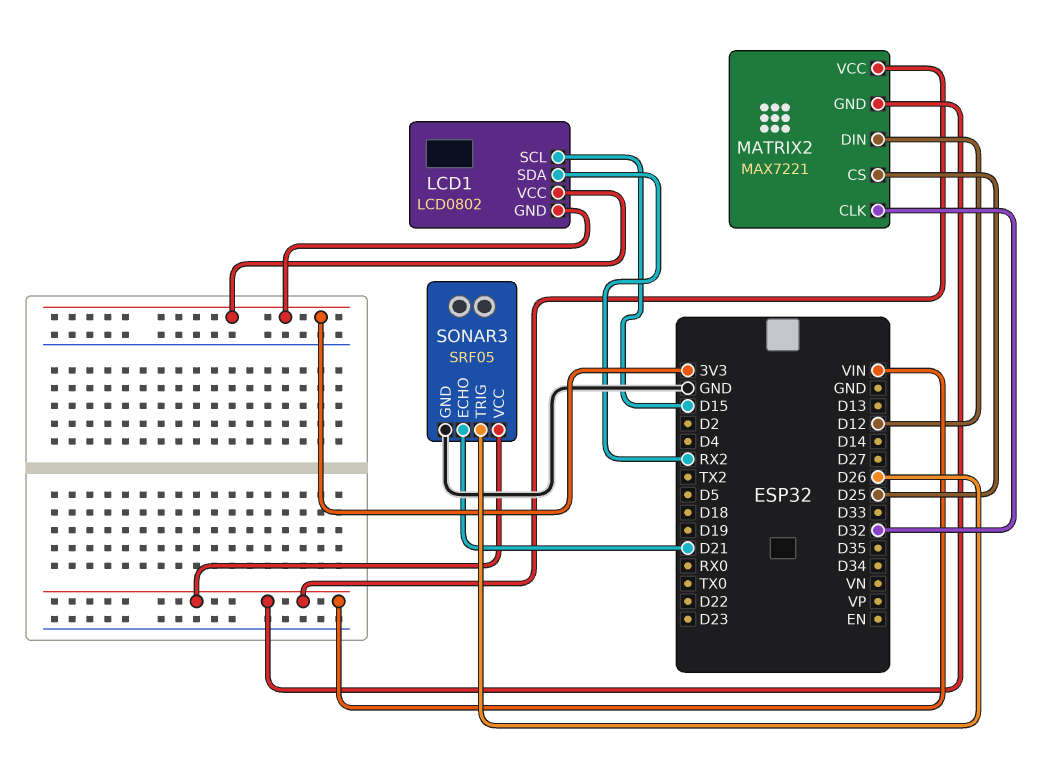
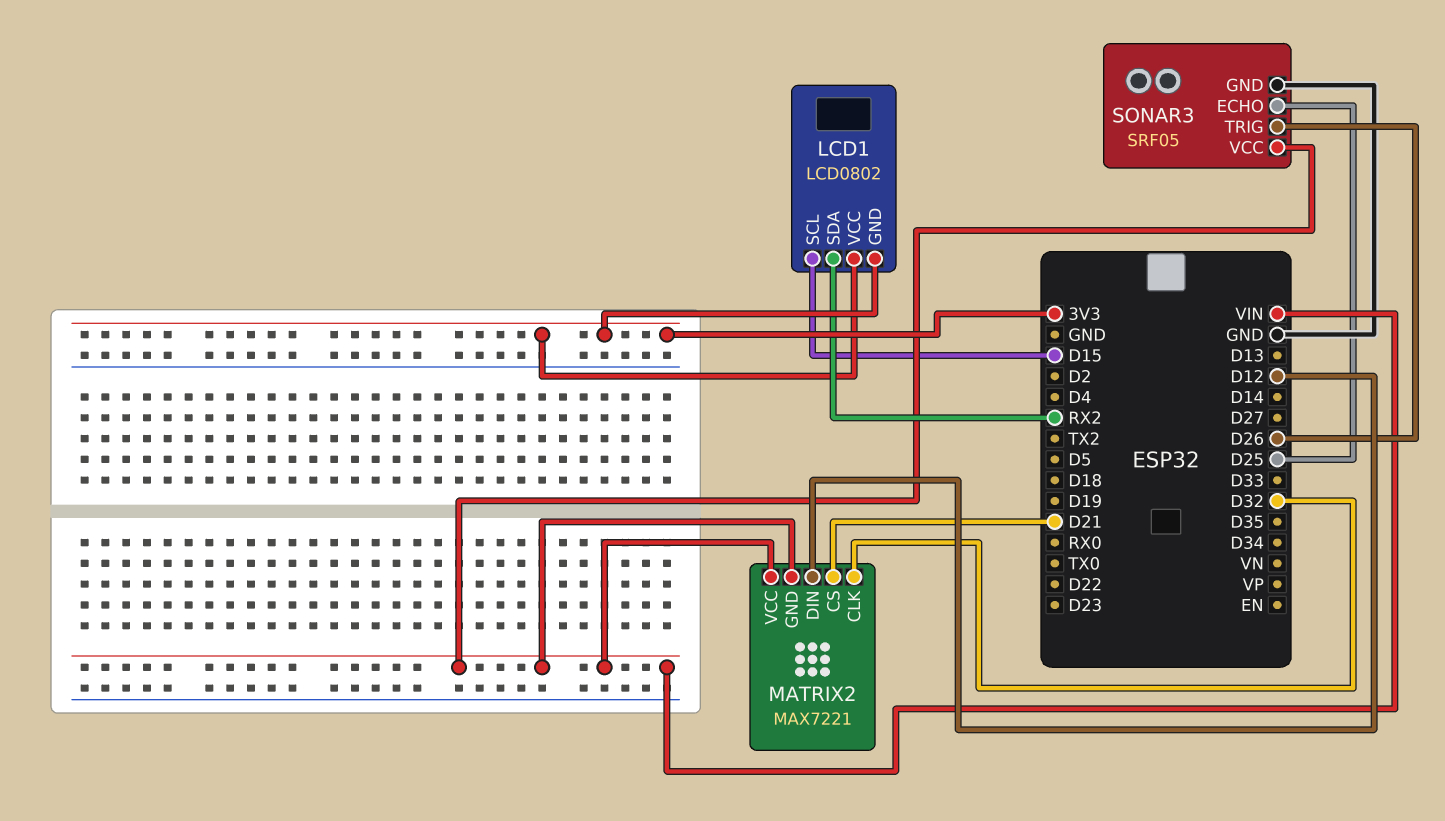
MATRIX2 pin CS: D25 -> D21
SONAR3 pin ECHO: D21 -> D25

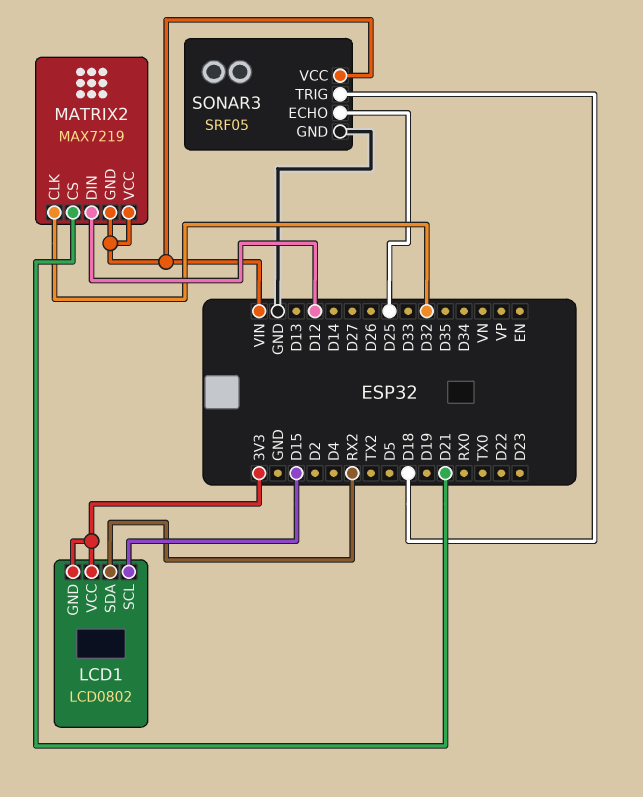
MATRIX2: MAX7221 -> MAX7219
SONAR3 pin TRIG: D26 -> D18

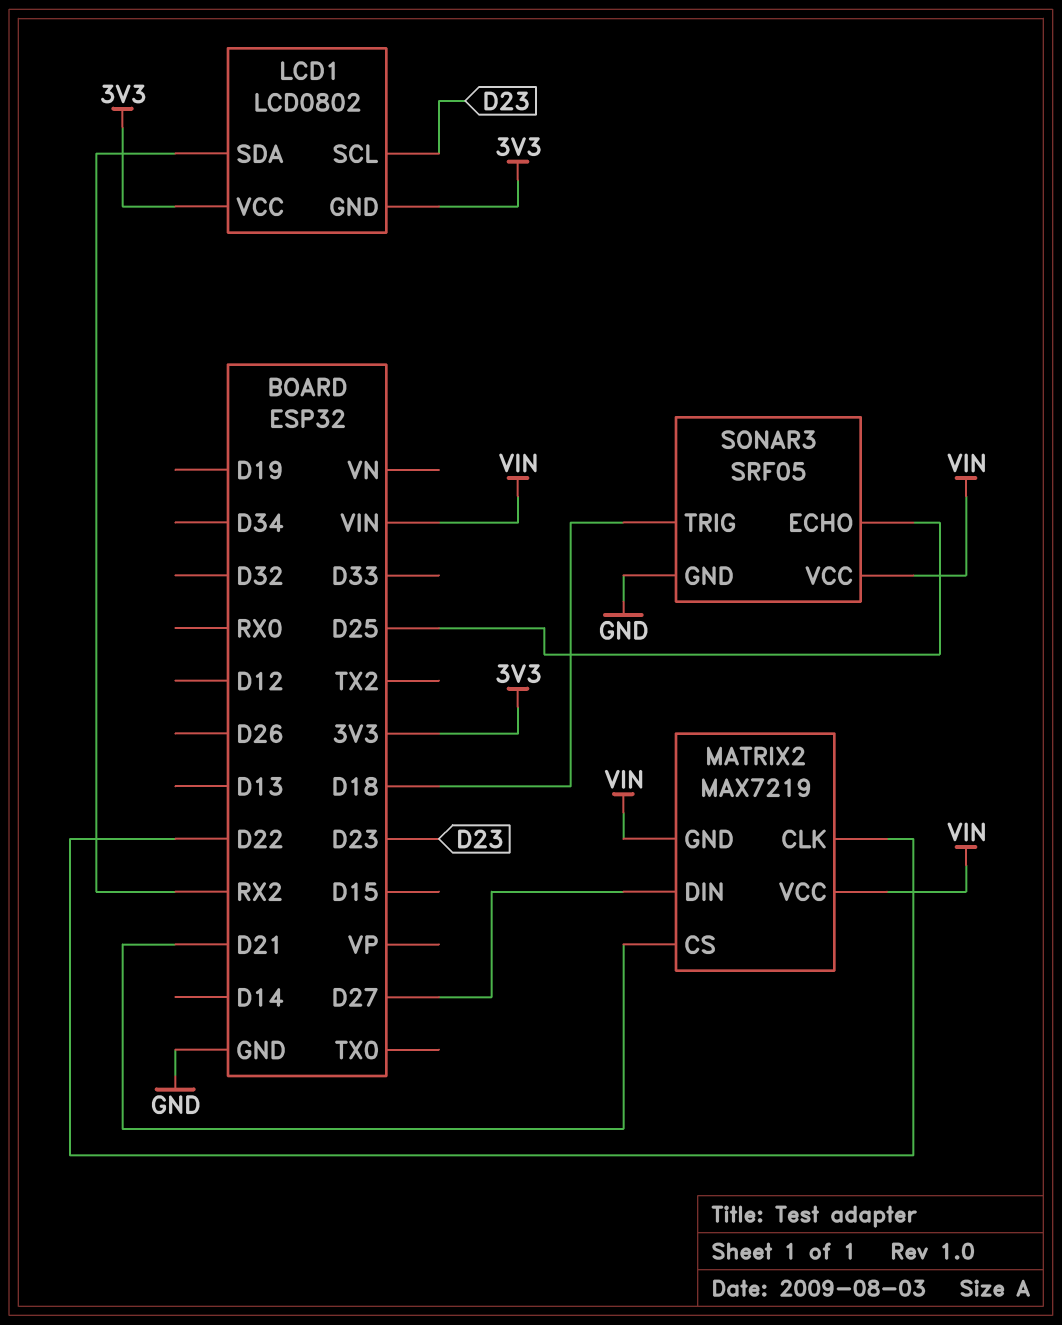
LCD1 pin SCL: D15 -> D23
MATRIX2 pin CLK: D32 -> D22
MATRIX2 pin DIN: D12 -> D27

